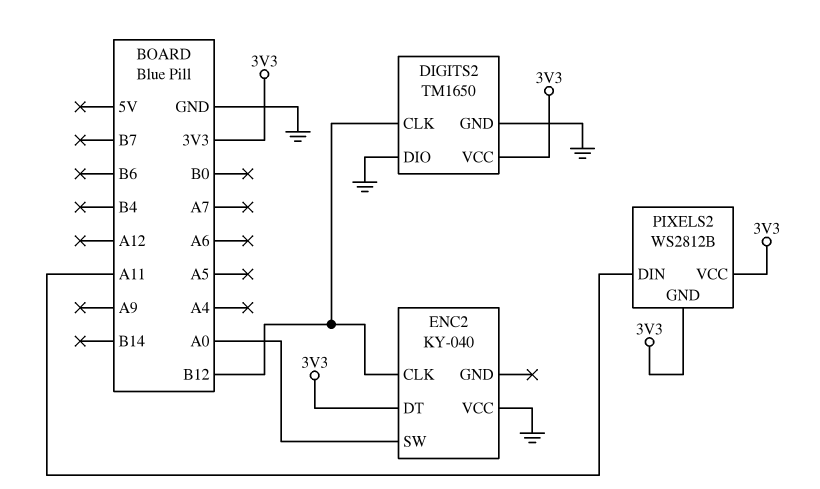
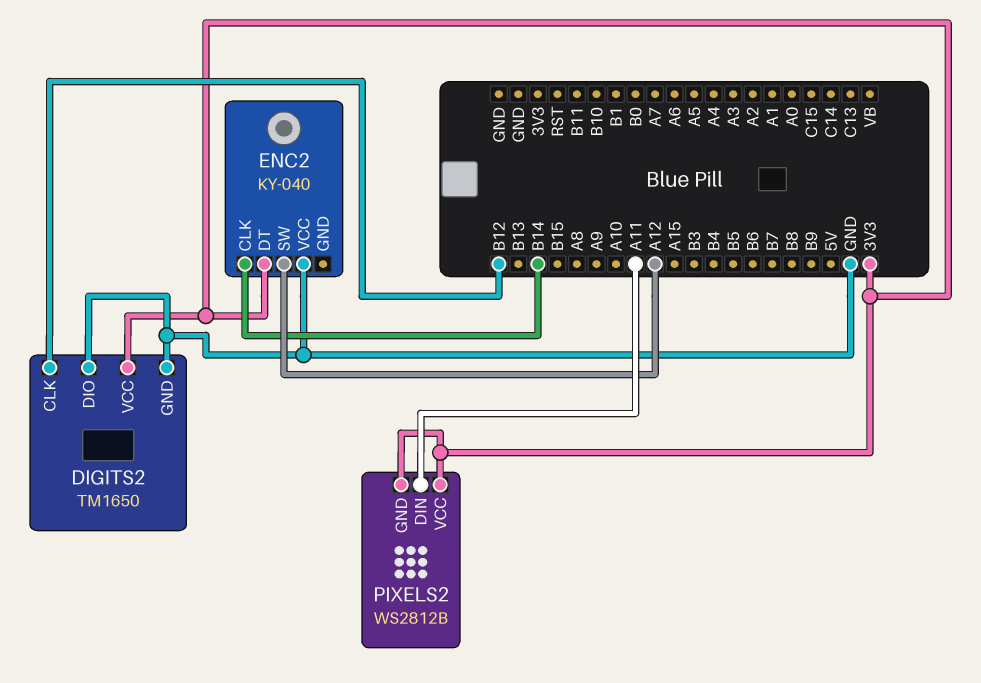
ENC2 pin CLK: B12 -> B14
ENC2 pin SW: A0 -> A12

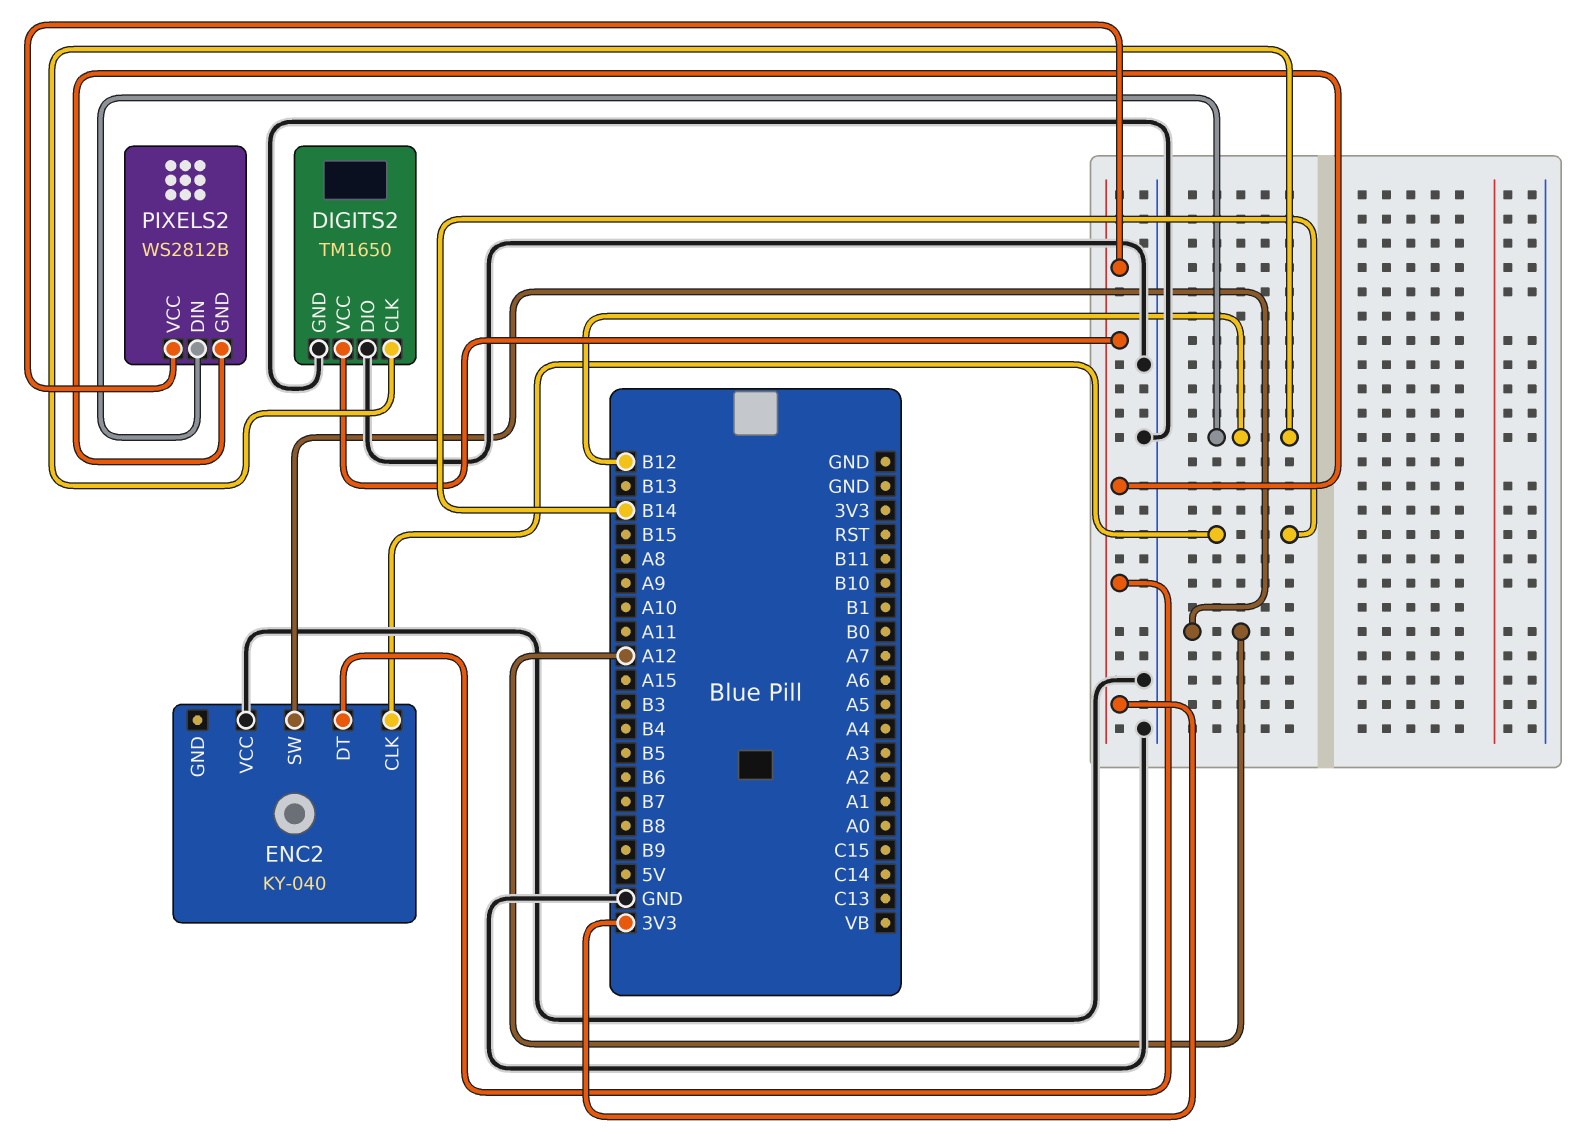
PIXELS2 pin DIN: A11 -> B12

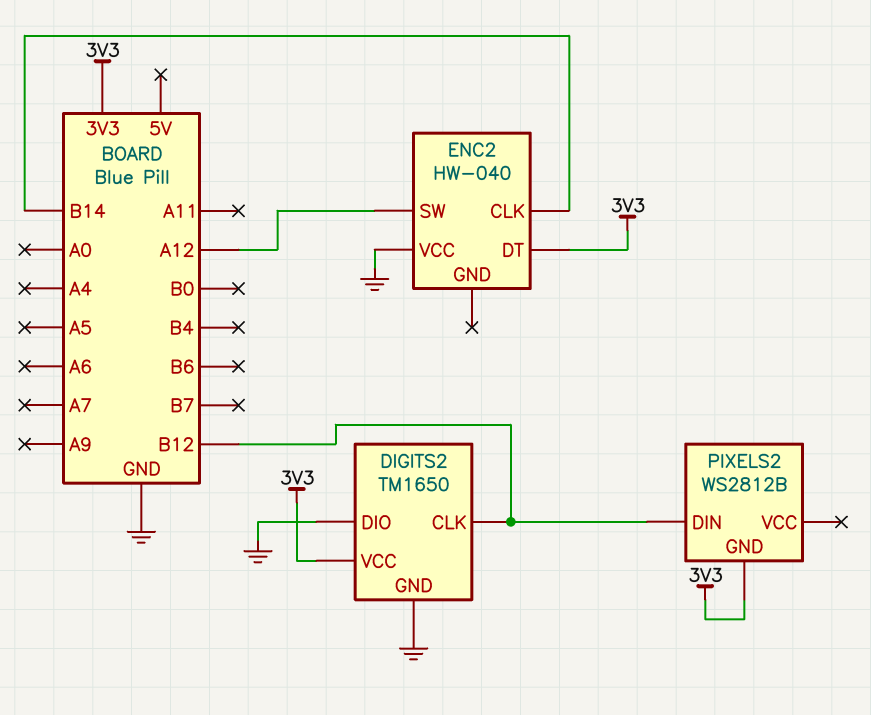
ENC2: KY-040 -> HW-040
PIXELS2 pin VCC: 3V3 -> none

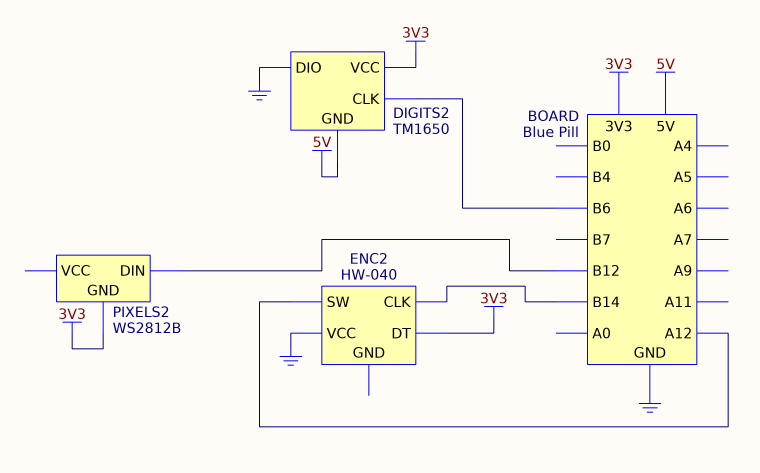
DIGITS2 pin CLK: B12 -> B6
DIGITS2 pin GND: GND -> 5V

